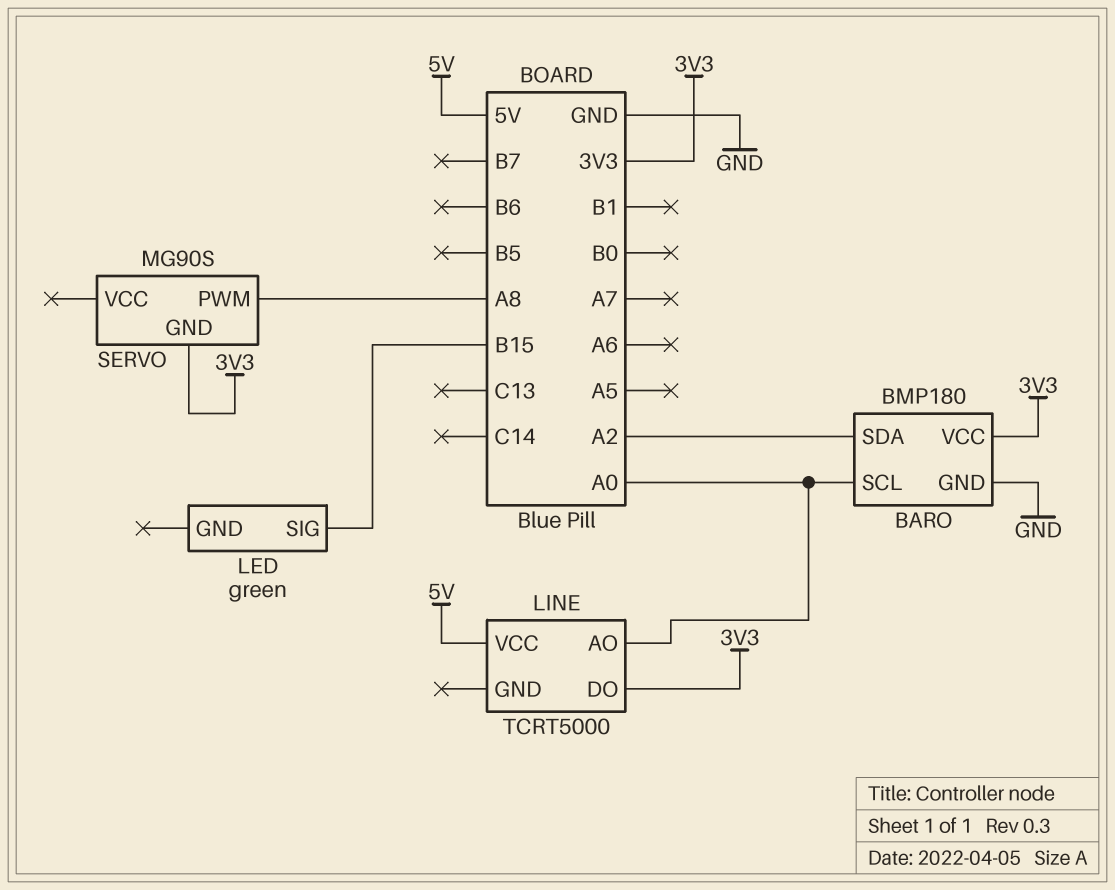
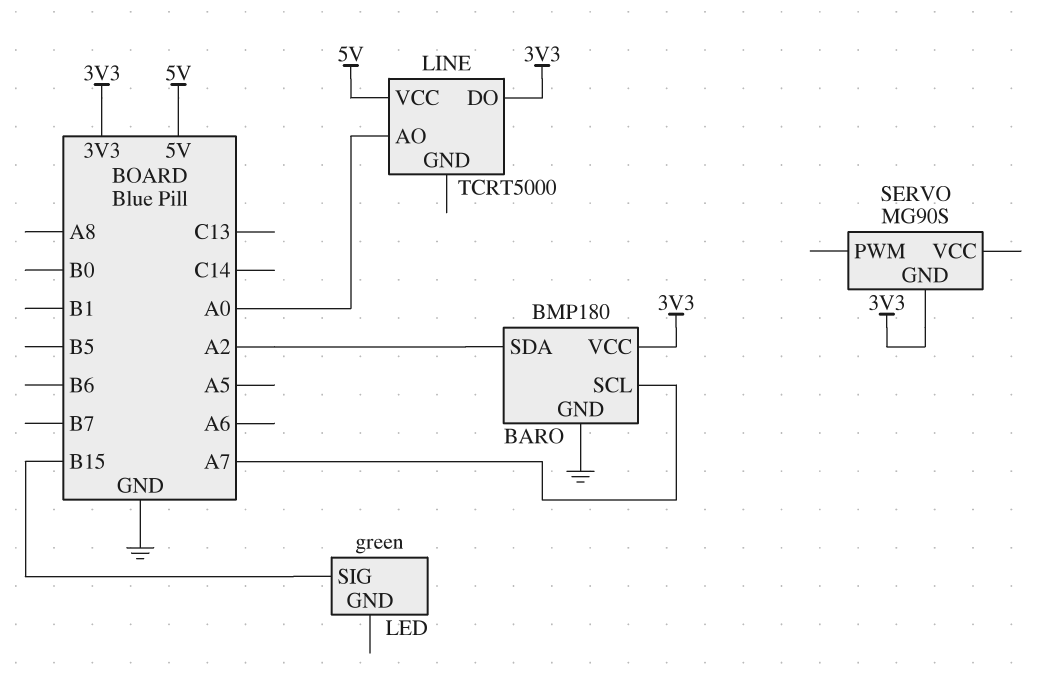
BARO pin SCL: A0 -> A7
SERVO pin PWM: A8 -> none

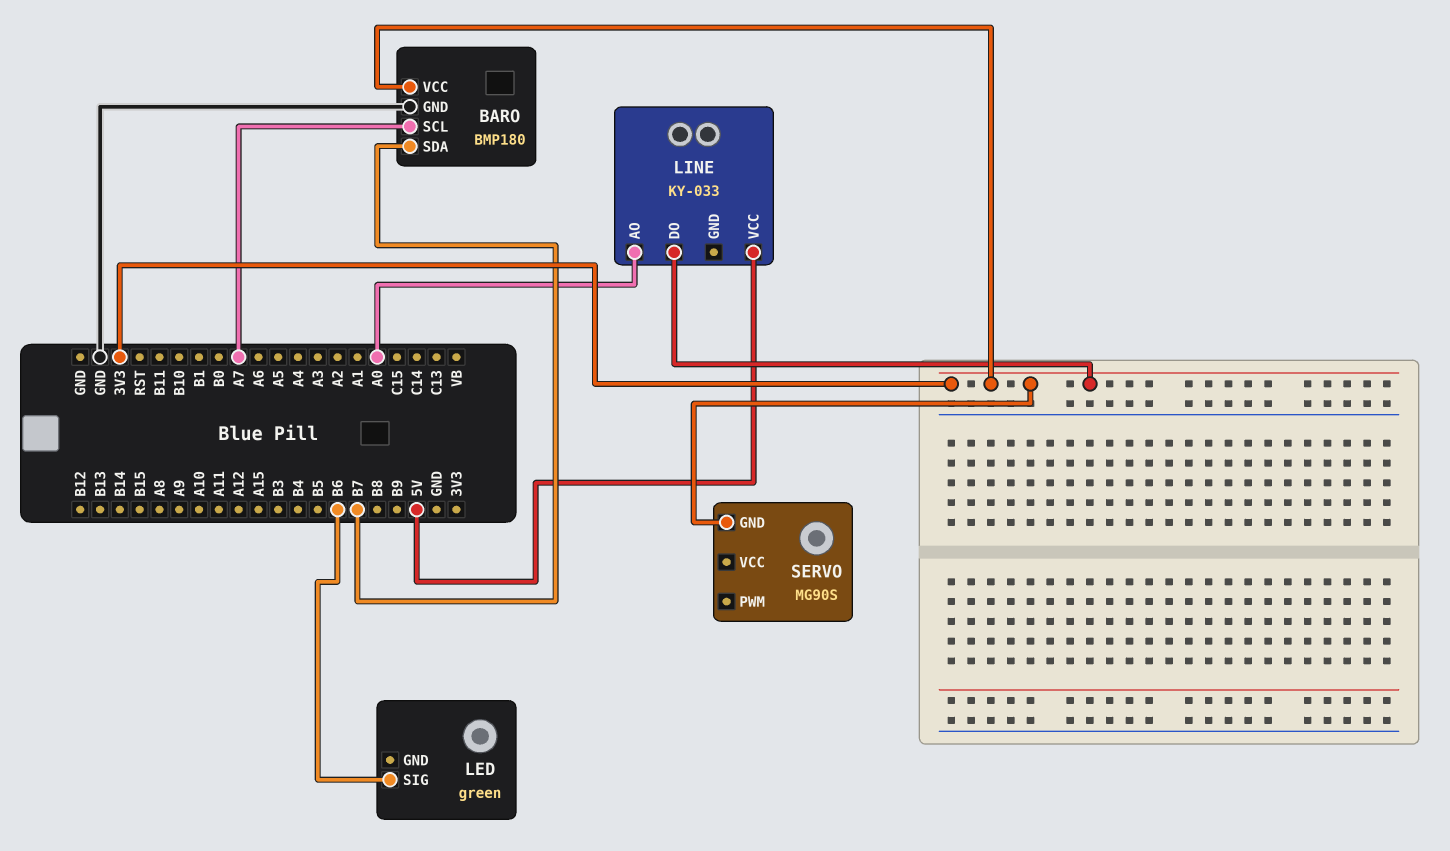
BARO pin SDA: A2 -> B7
LED pin SIG: B15 -> B6
LINE: TCRT5000 -> KY-033

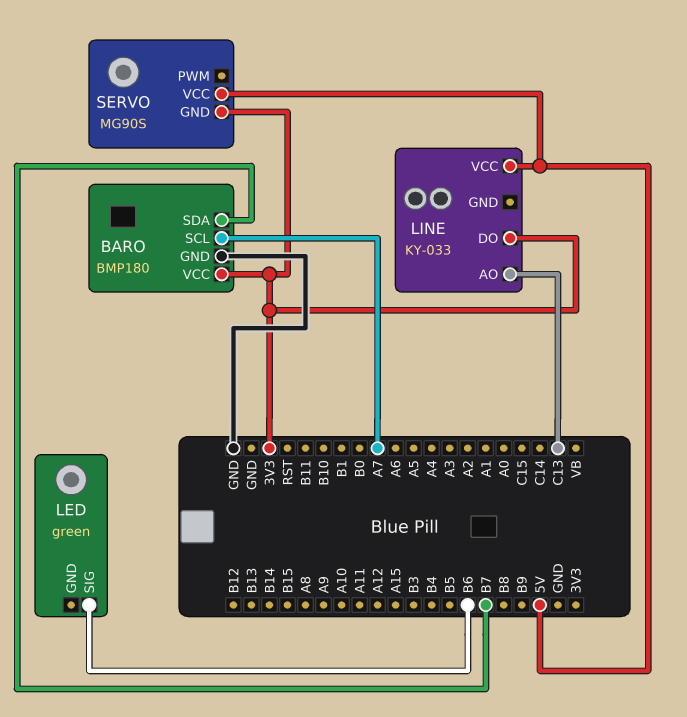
LINE pin AO: A0 -> C13
SERVO pin VCC: none -> 5V

